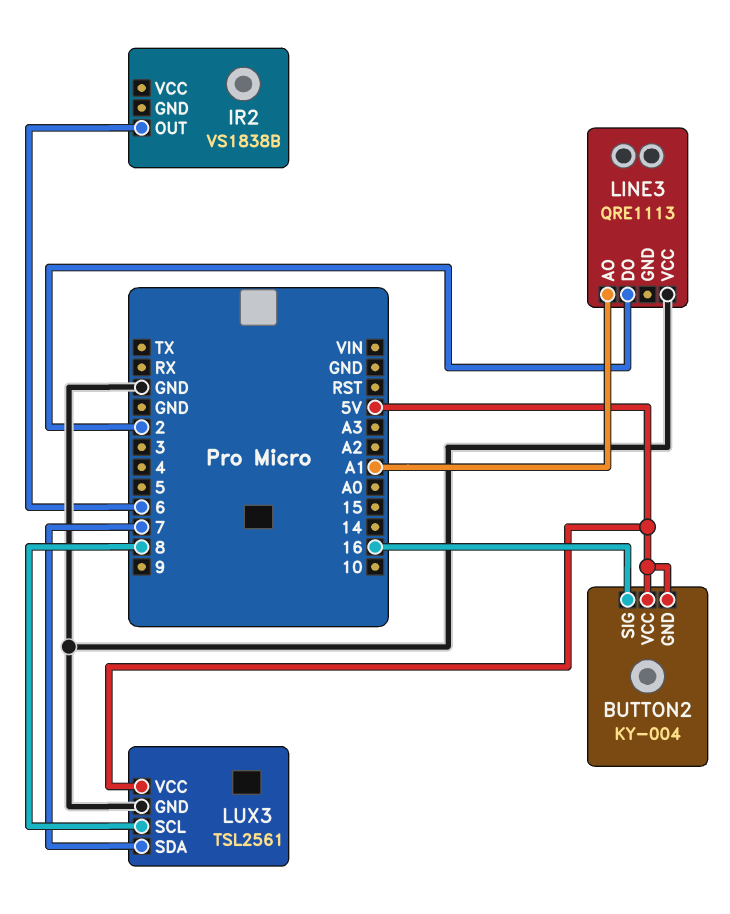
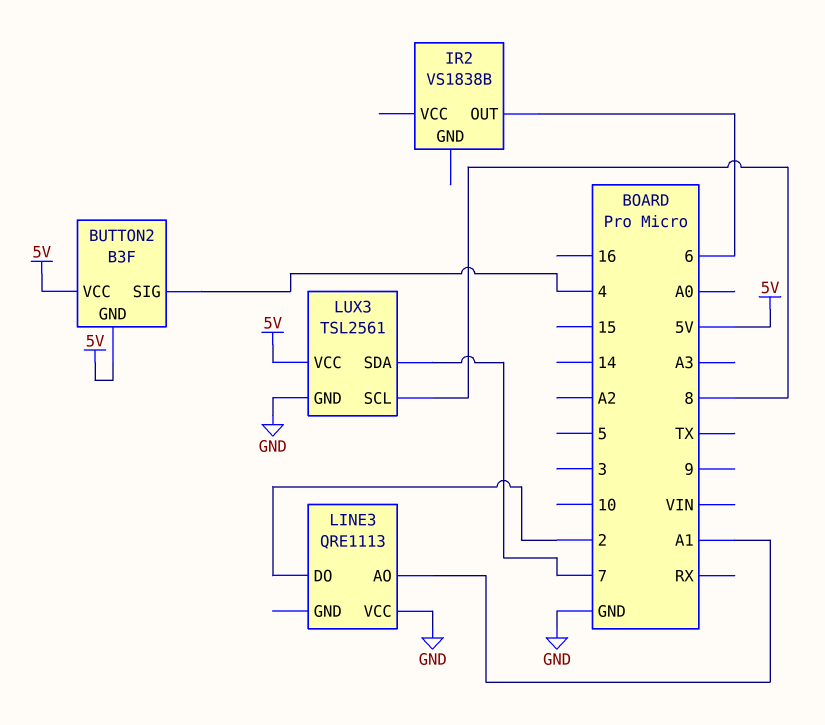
BUTTON2: KY-004 -> B3F
BUTTON2 pin SIG: 16 -> 4

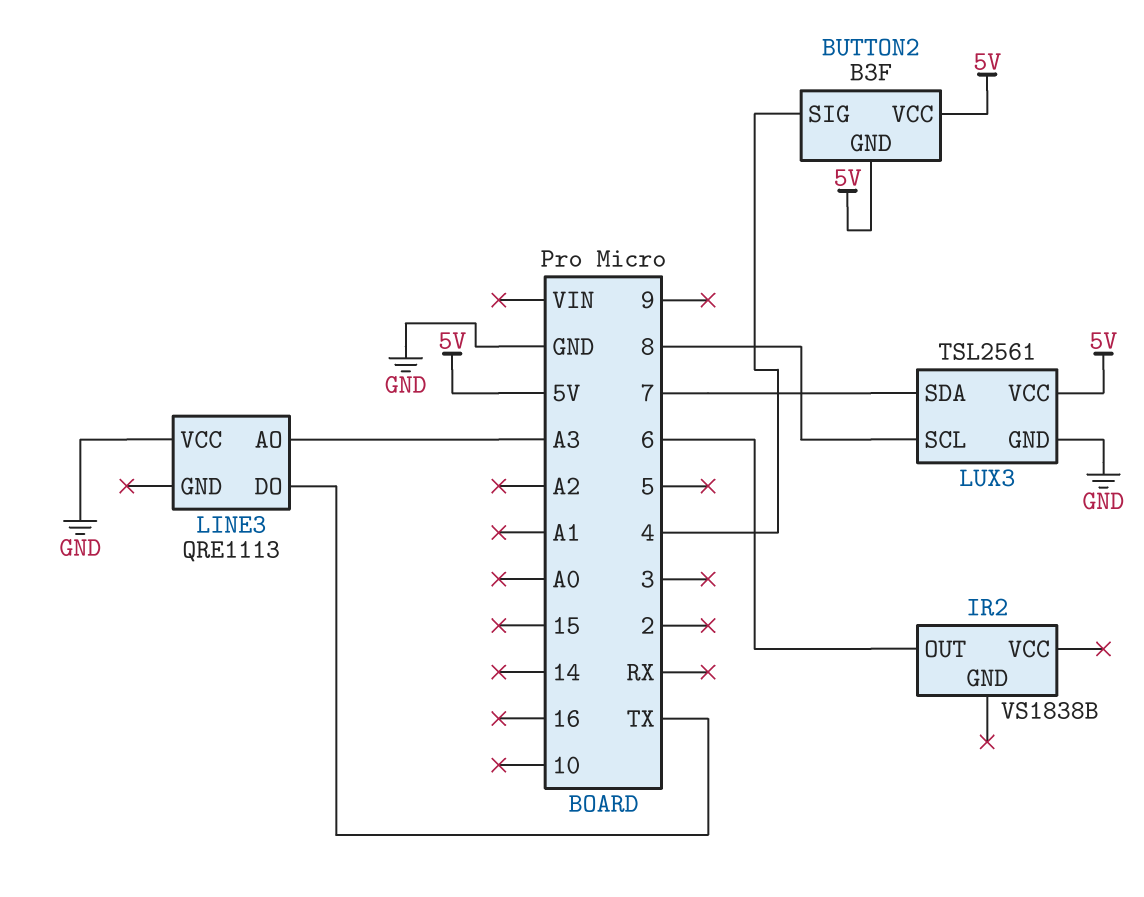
LINE3 pin AO: A1 -> A3
LINE3 pin DO: 2 -> TX

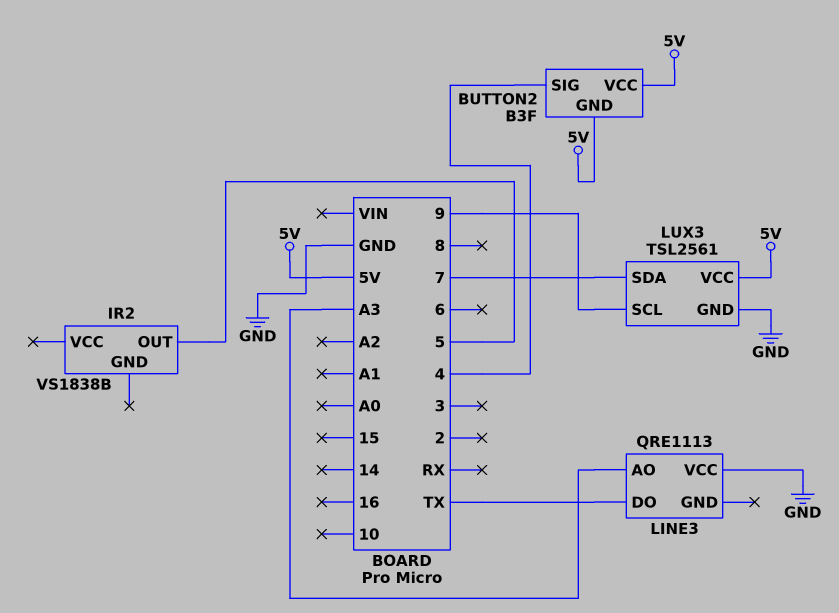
IR2 pin OUT: 6 -> 5
LUX3 pin SCL: 8 -> 9

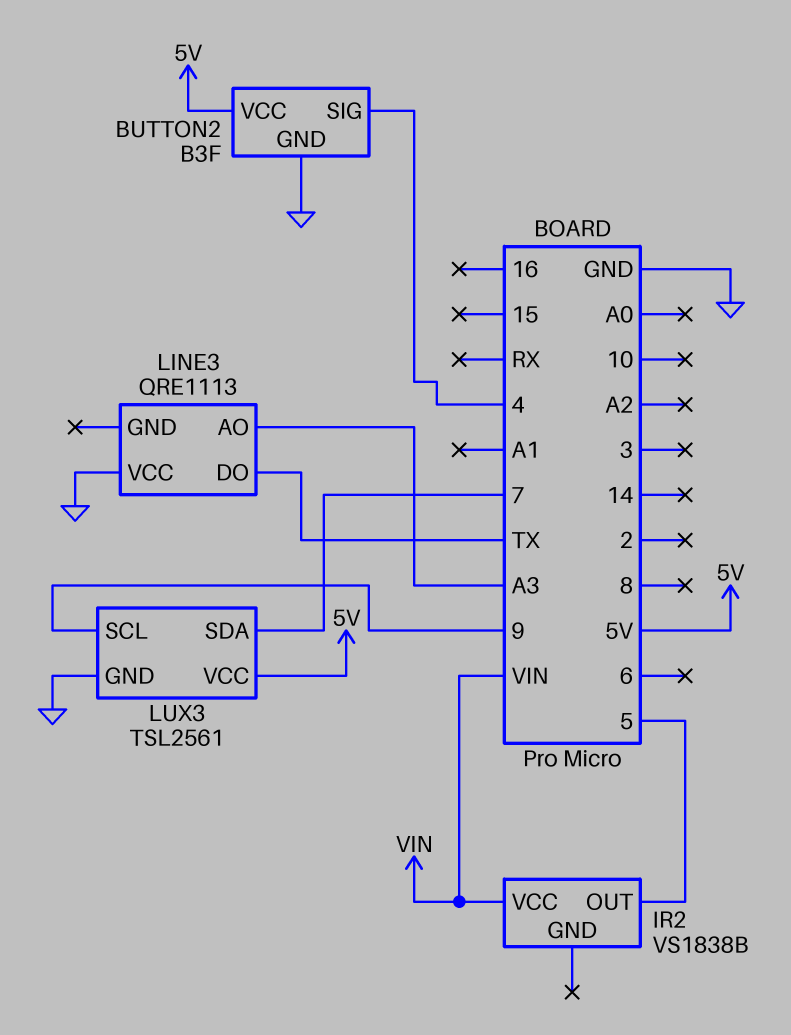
BUTTON2 pin GND: 5V -> GND
IR2 pin VCC: none -> VIN

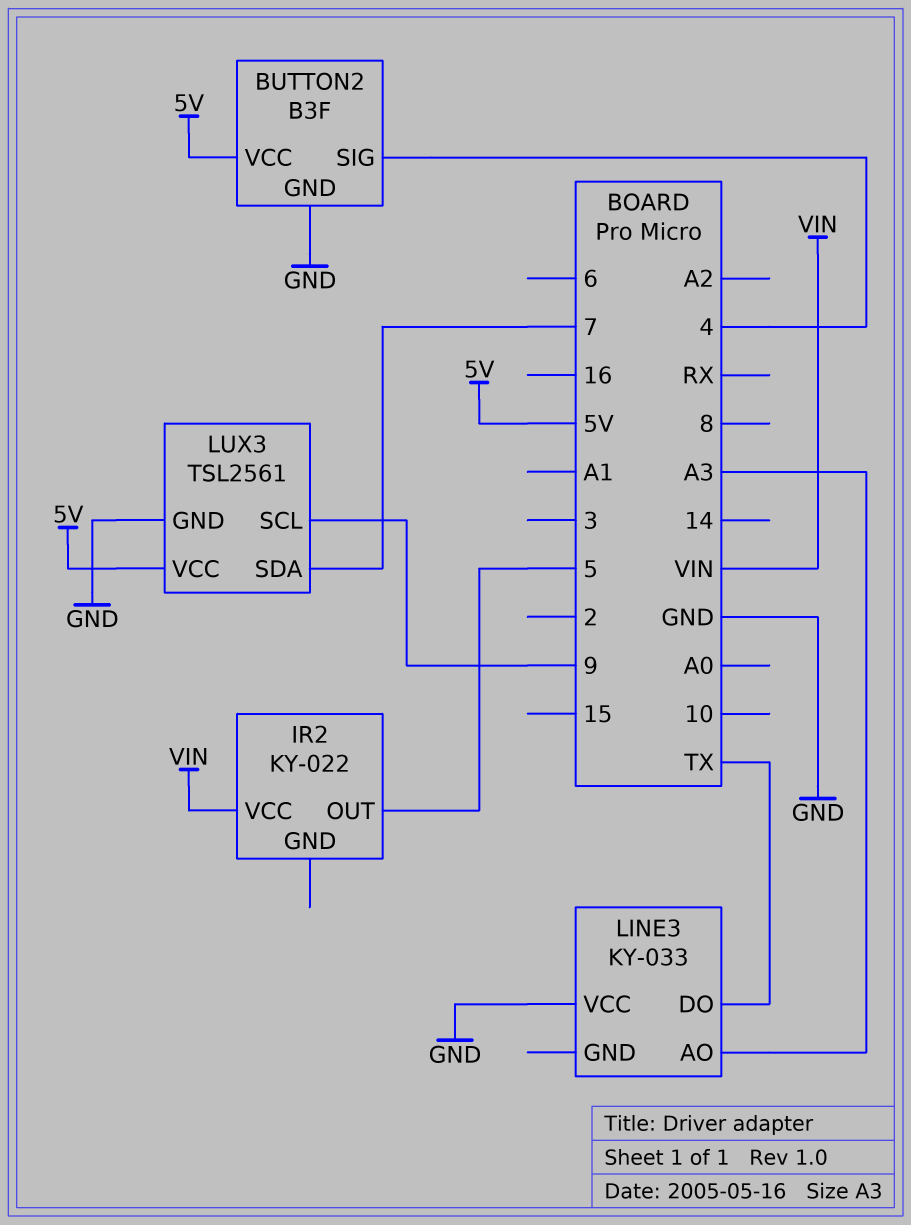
IR2: VS1838B -> KY-022
LINE3: QRE1113 -> KY-033

